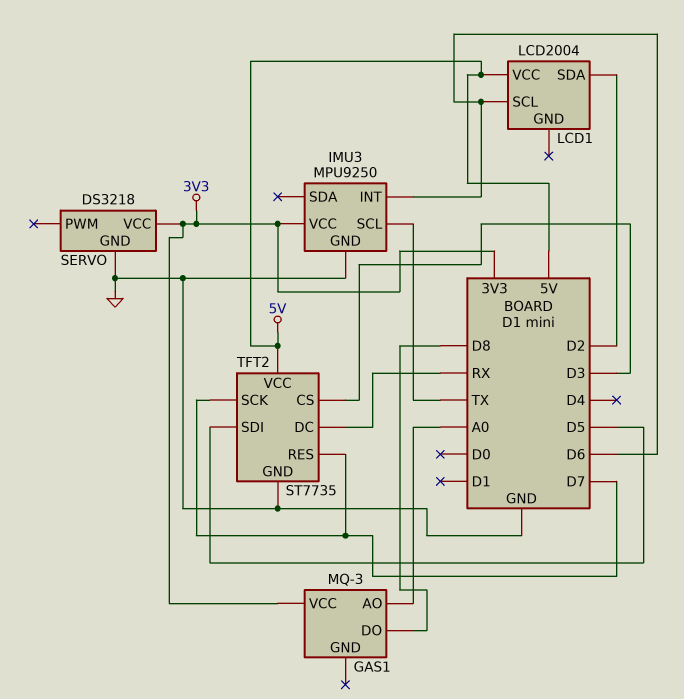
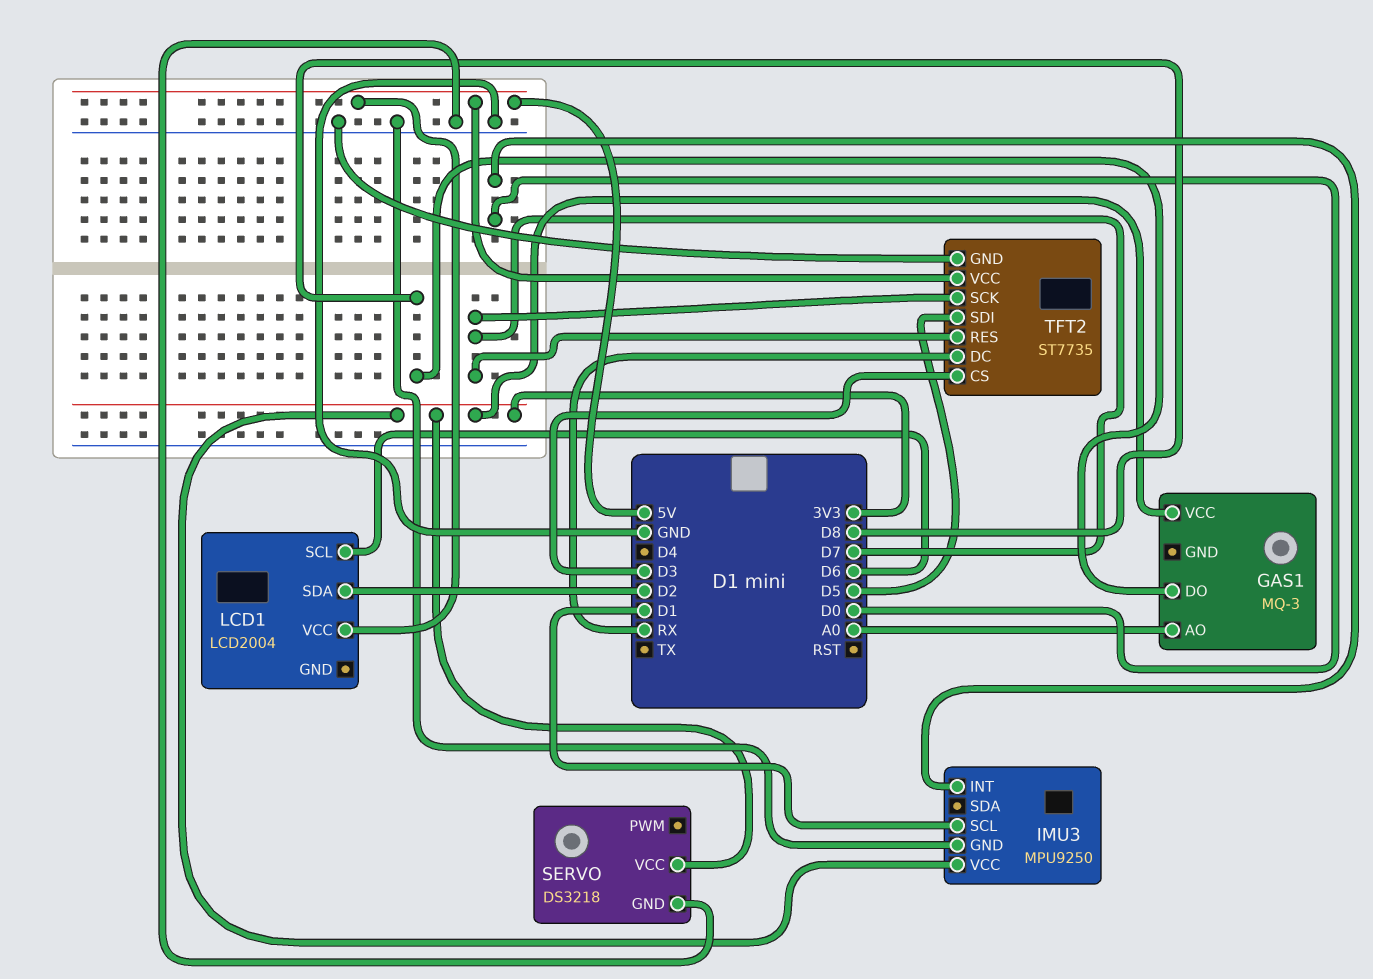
IMU3 pin INT: D6 -> D0
IMU3 pin SCL: TX -> D1

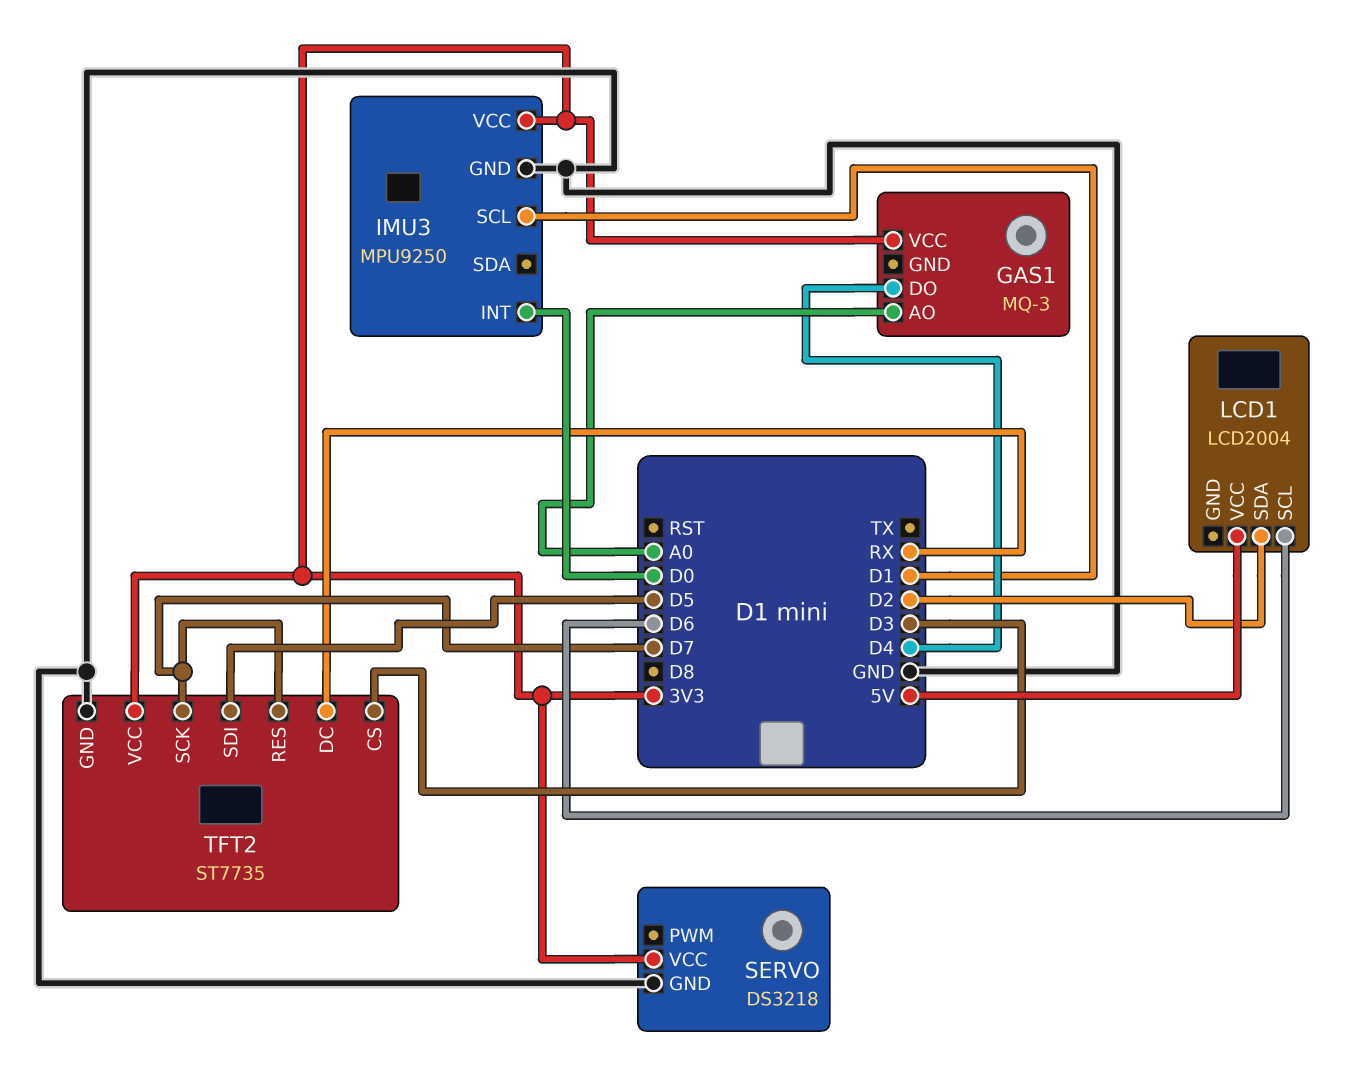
GAS1 pin DO: D8 -> D4
TFT2 pin VCC: 5V -> 3V3

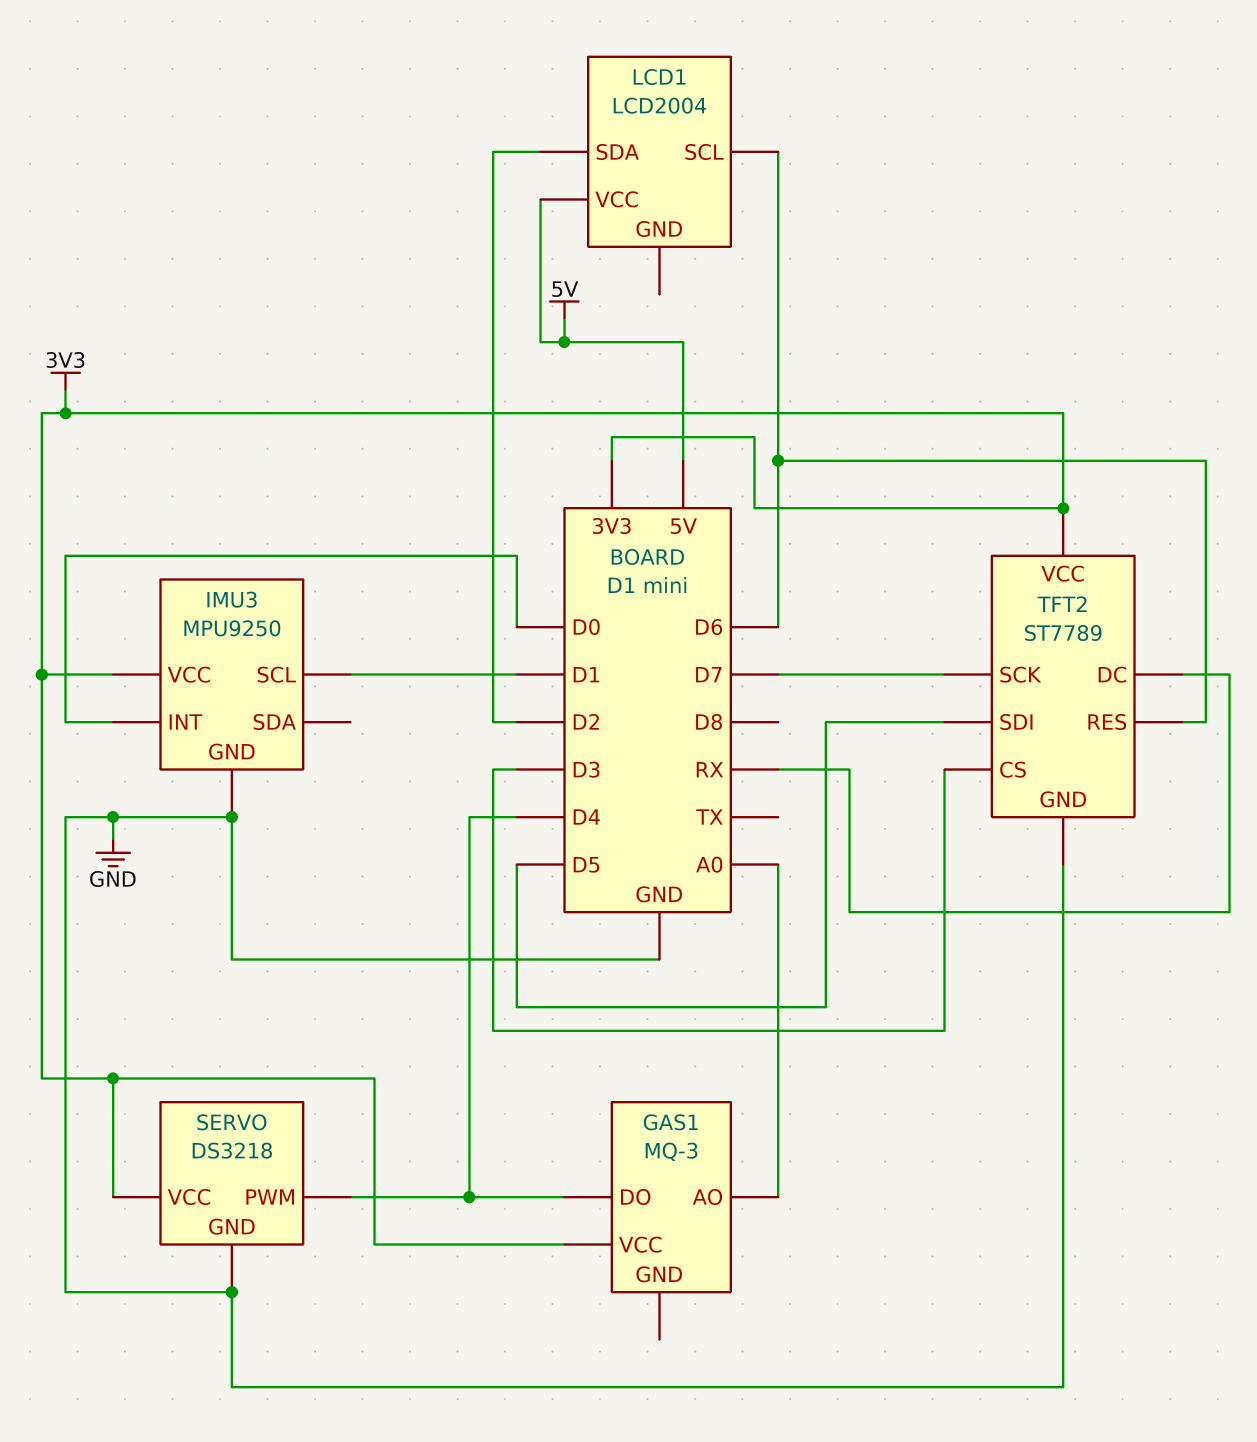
SERVO pin PWM: none -> D4
TFT2: ST7735 -> ST7789
TFT2 pin RES: D7 -> D6

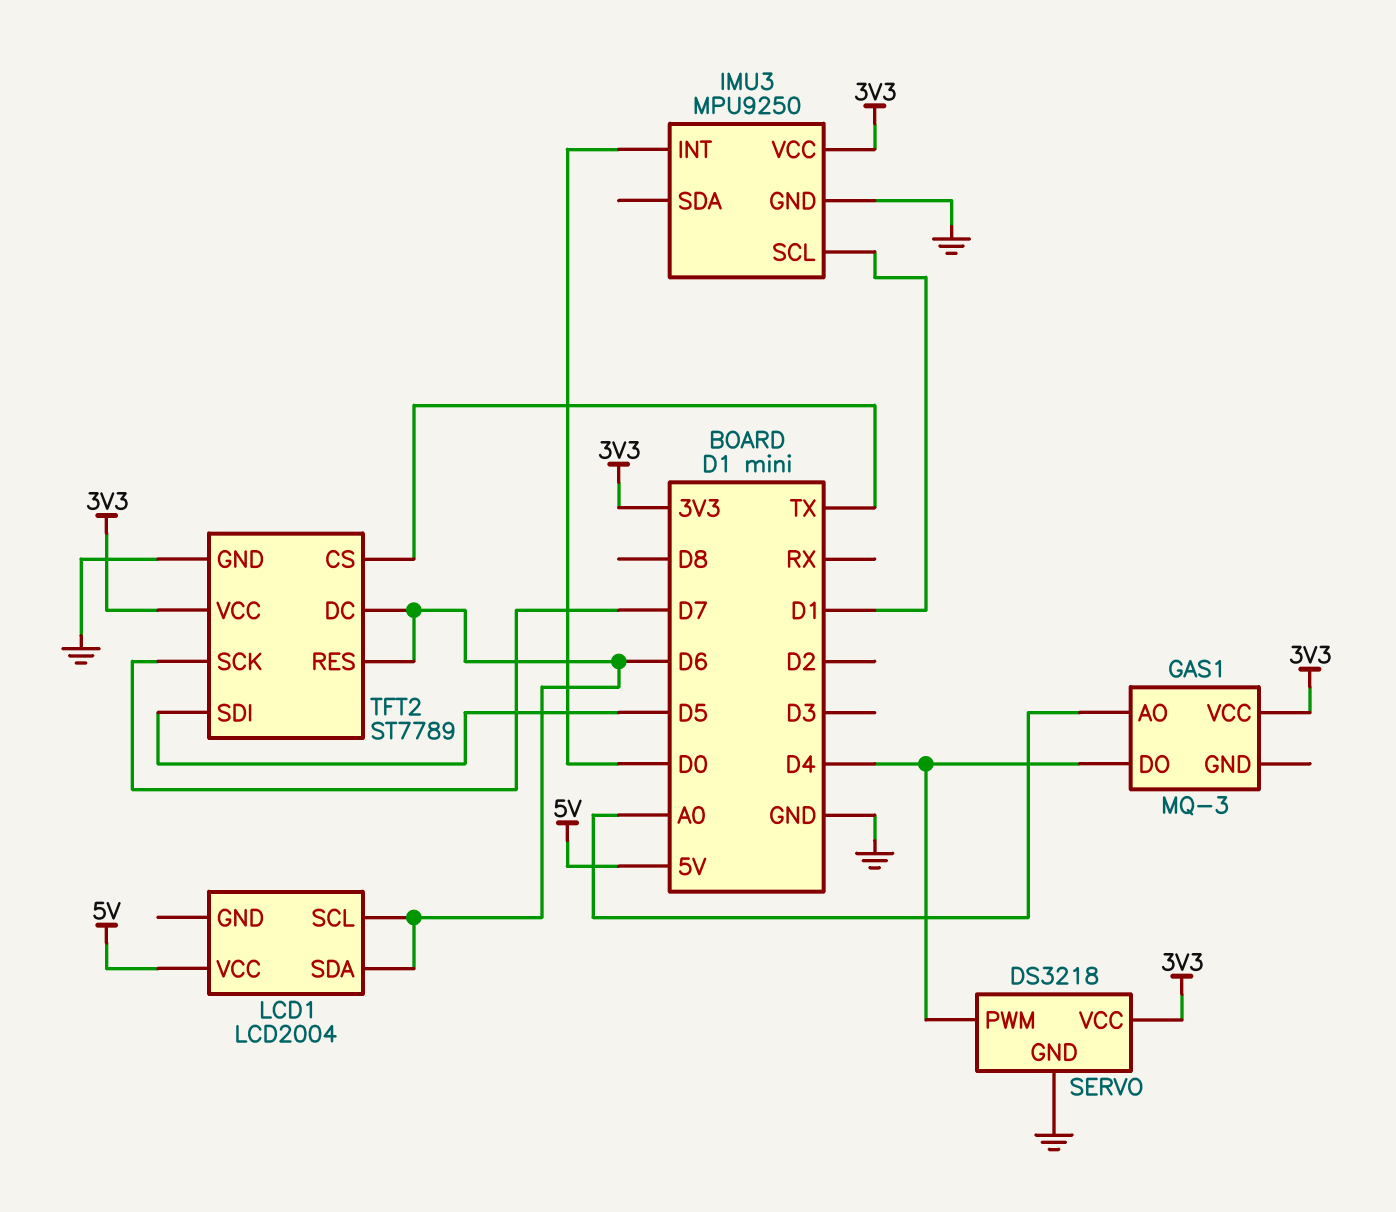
LCD1 pin SDA: D2 -> D6
TFT2 pin CS: D3 -> TX
TFT2 pin DC: RX -> D6

